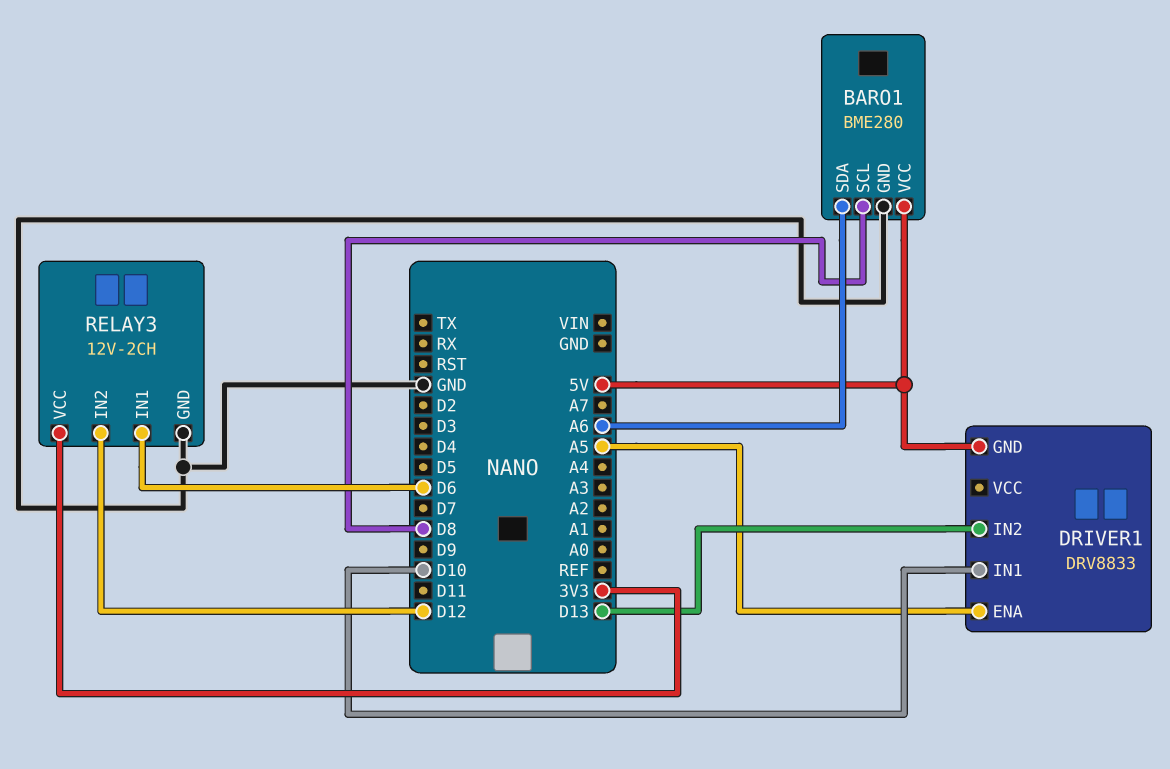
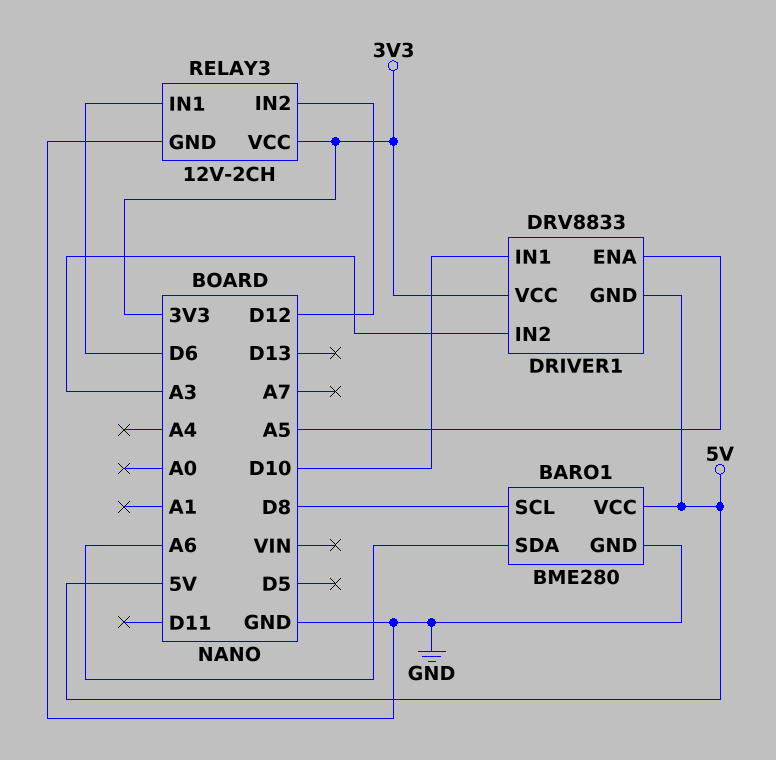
DRIVER1 pin IN2: D13 -> A3
DRIVER1 pin VCC: none -> 3V3

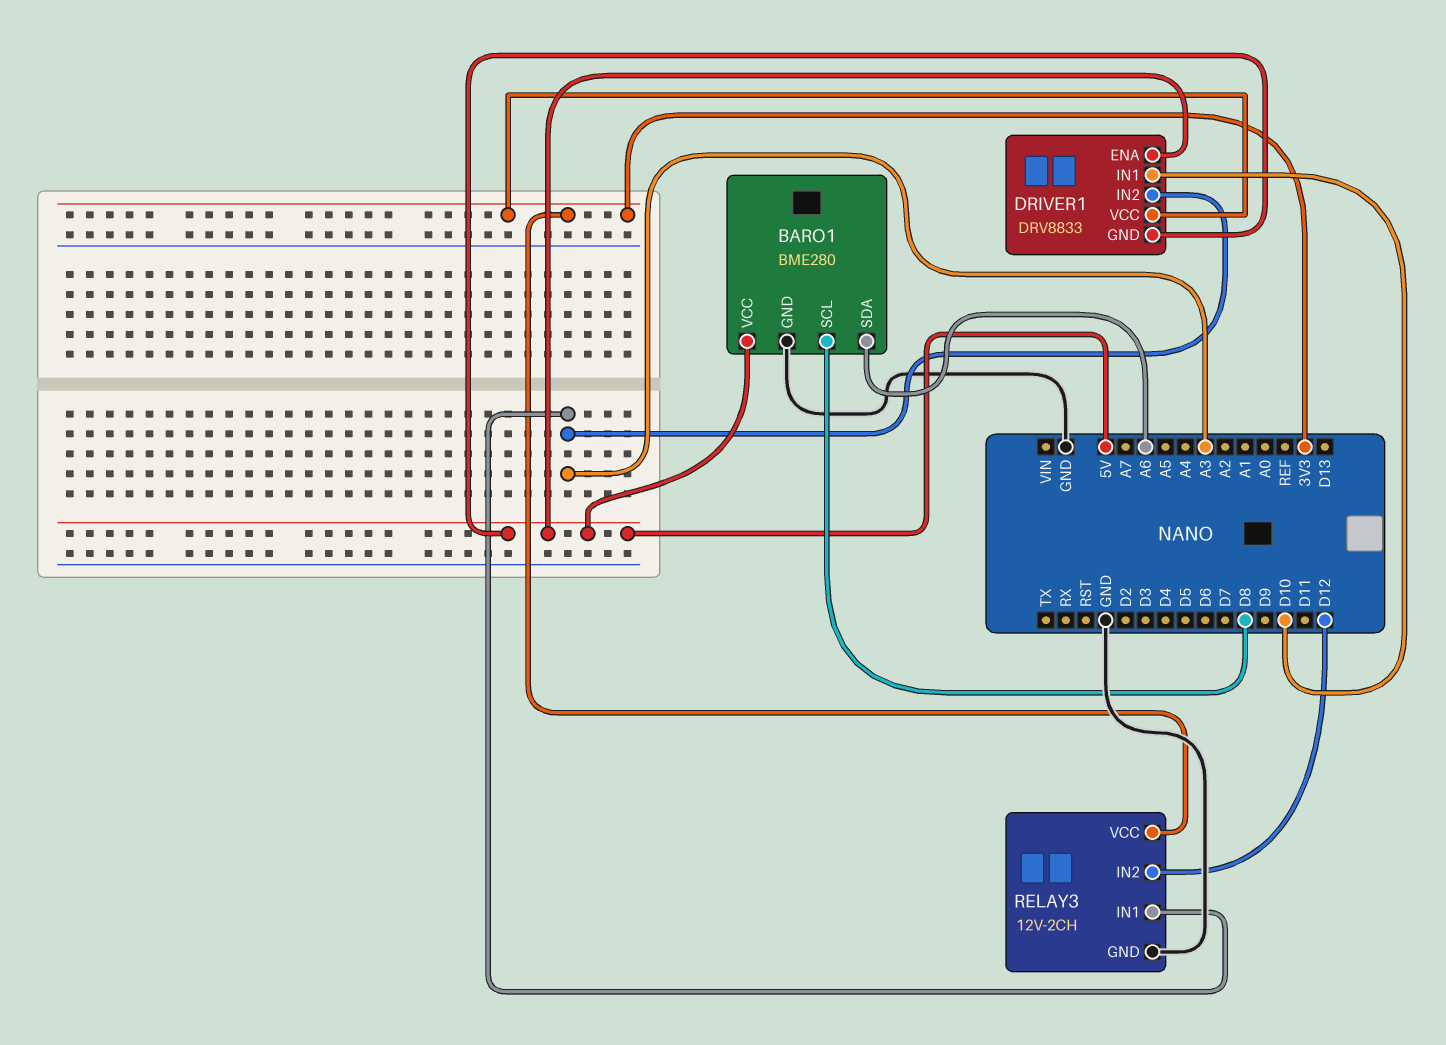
DRIVER1 pin ENA: A5 -> 5V
RELAY3 pin IN1: D6 -> A3

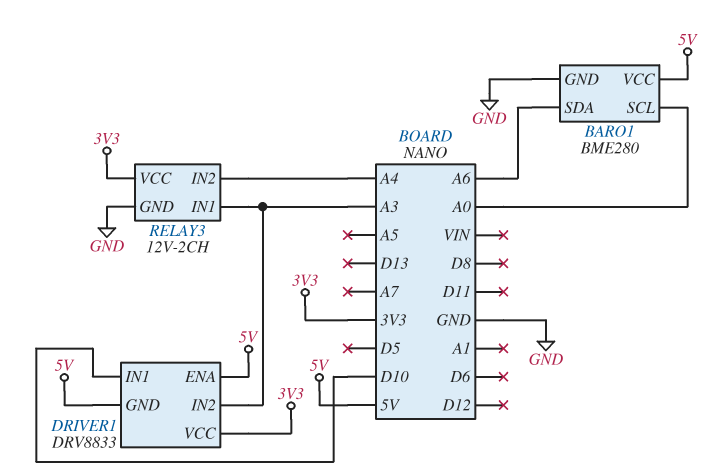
BARO1 pin SCL: D8 -> A0
RELAY3 pin IN2: D12 -> A4

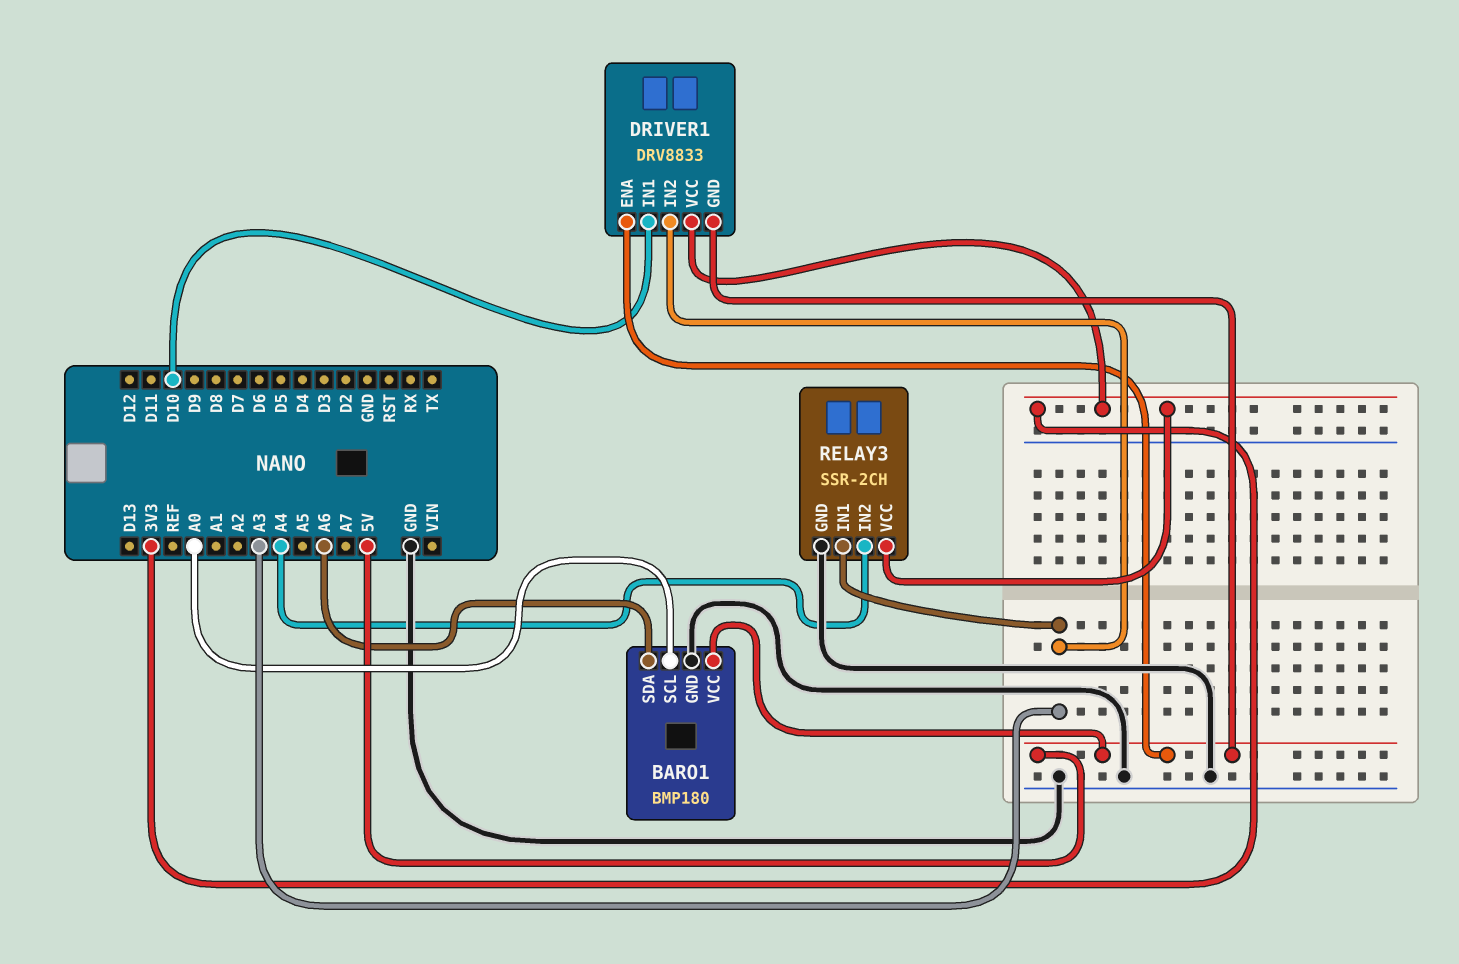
BARO1: BME280 -> BMP180
RELAY3: 12V-2CH -> SSR-2CH

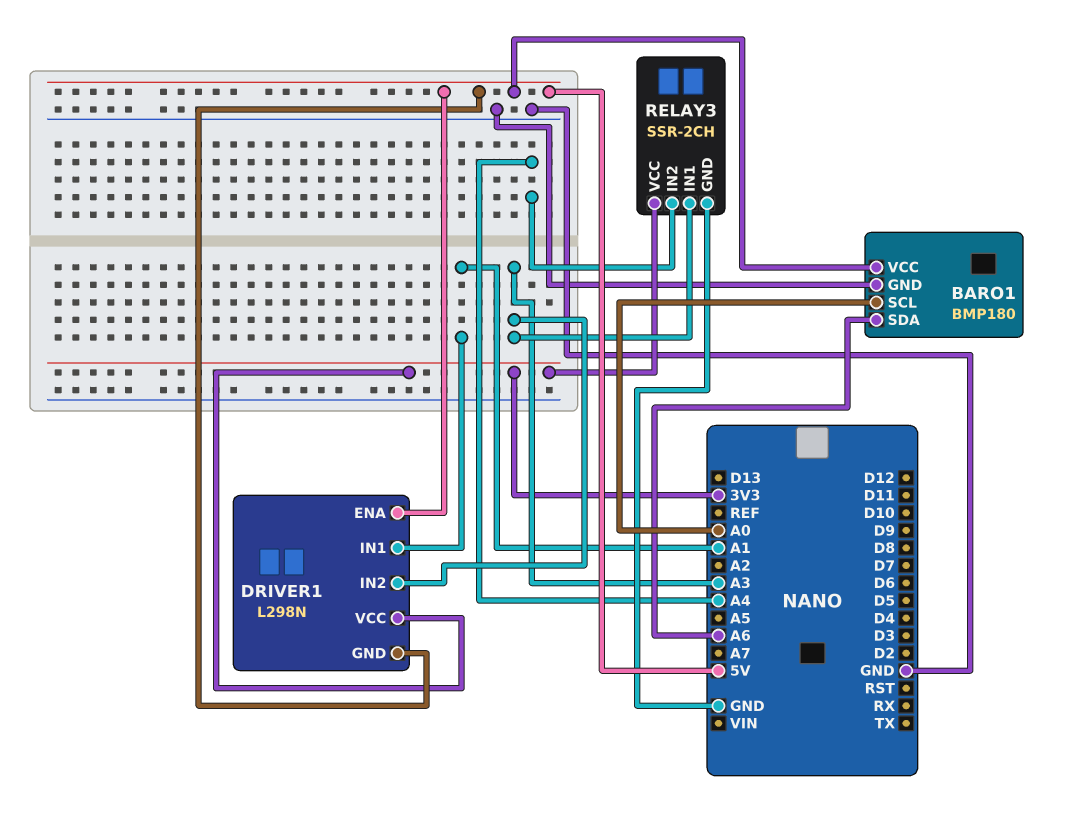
DRIVER1: DRV8833 -> L298N
DRIVER1 pin IN1: D10 -> A1

